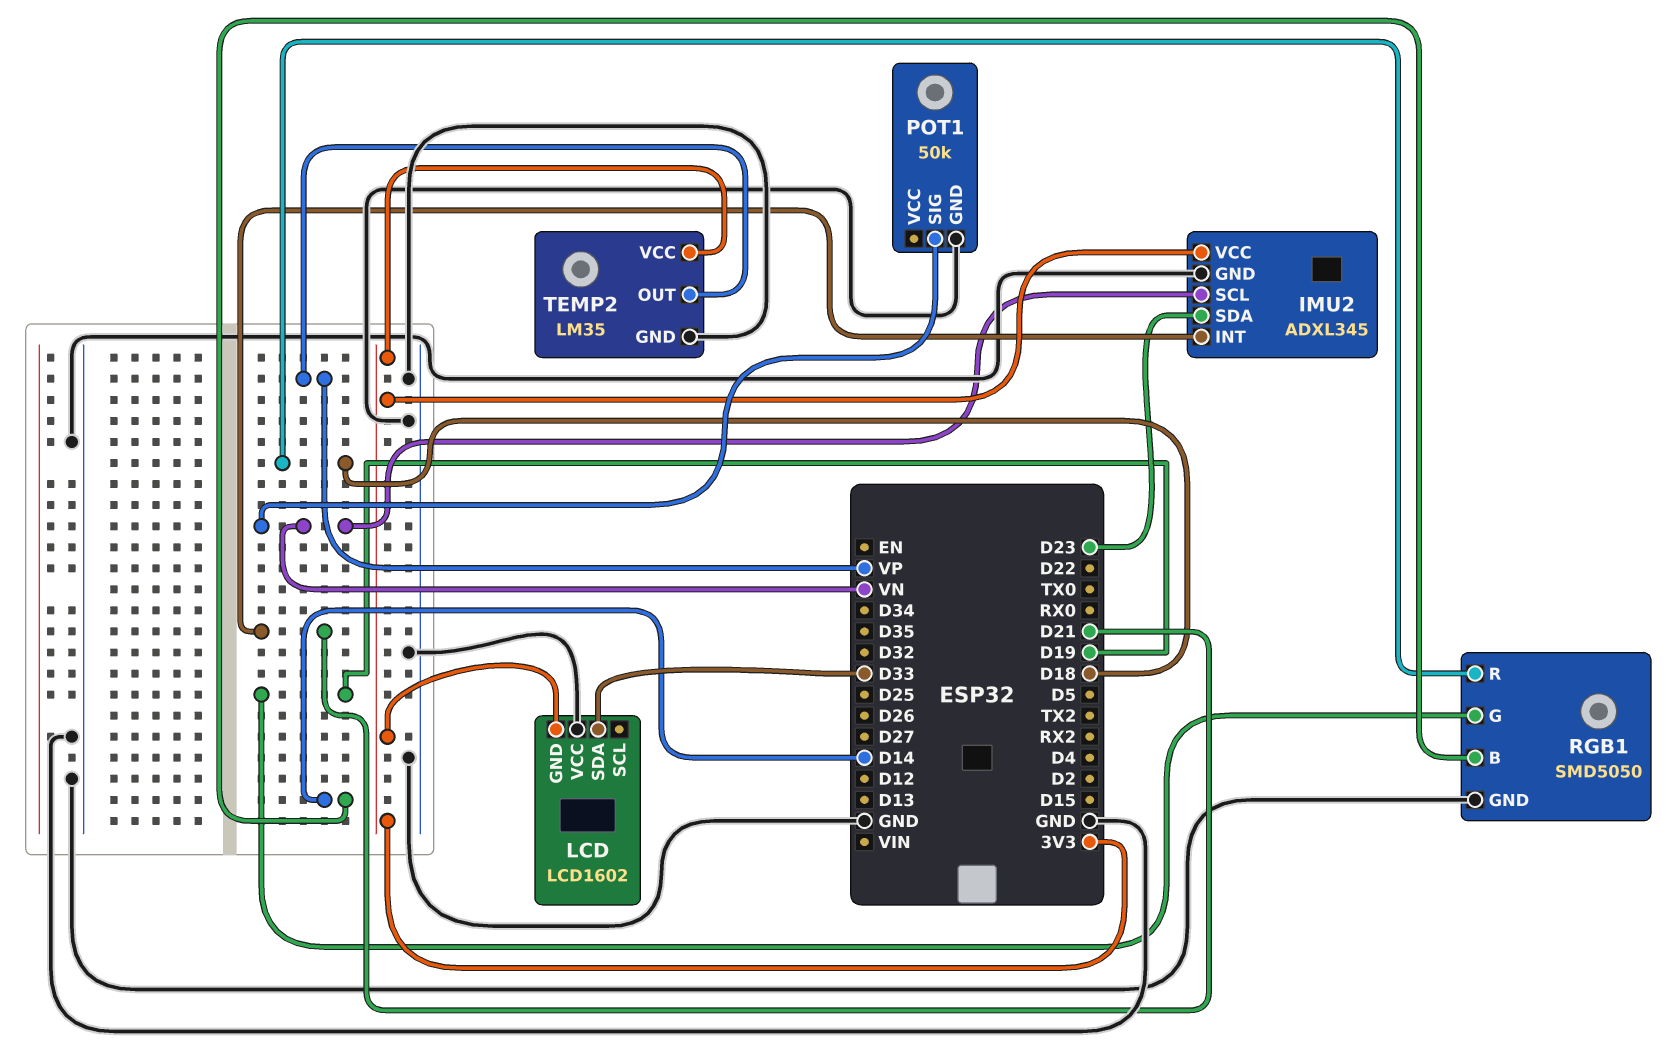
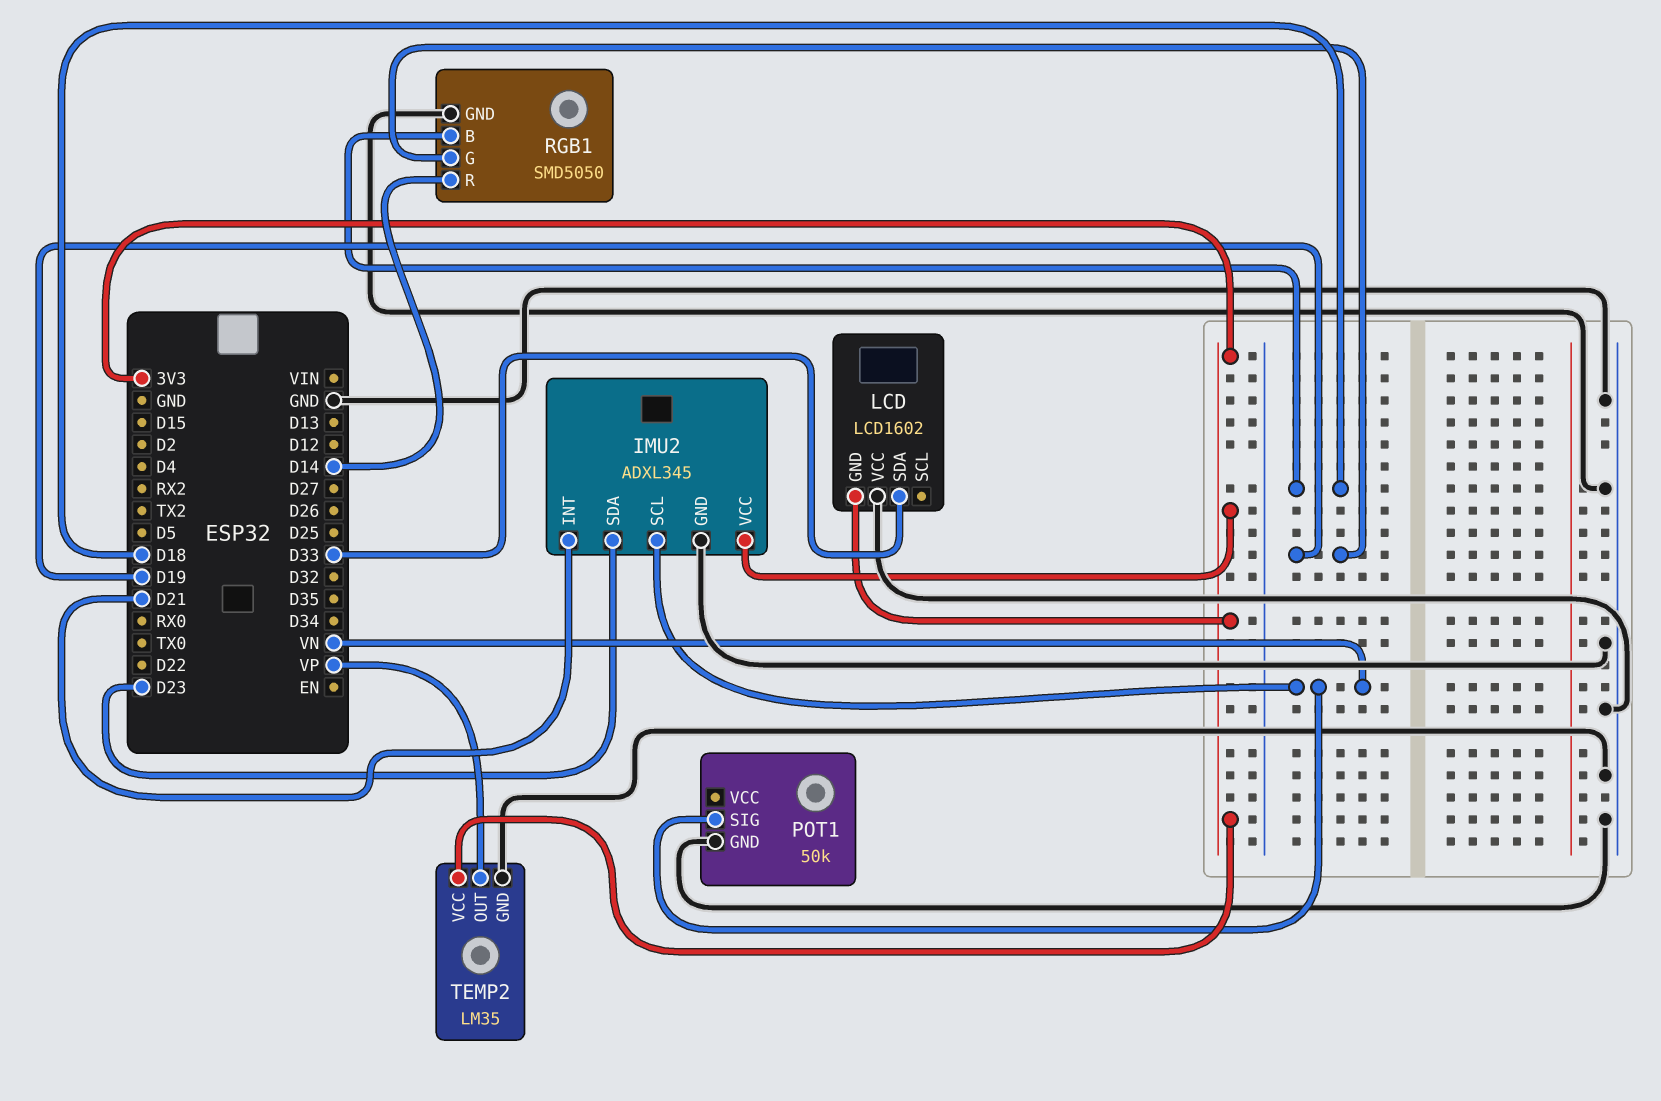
RGB1 pin B: D14 -> D18
RGB1 pin R: D18 -> D14

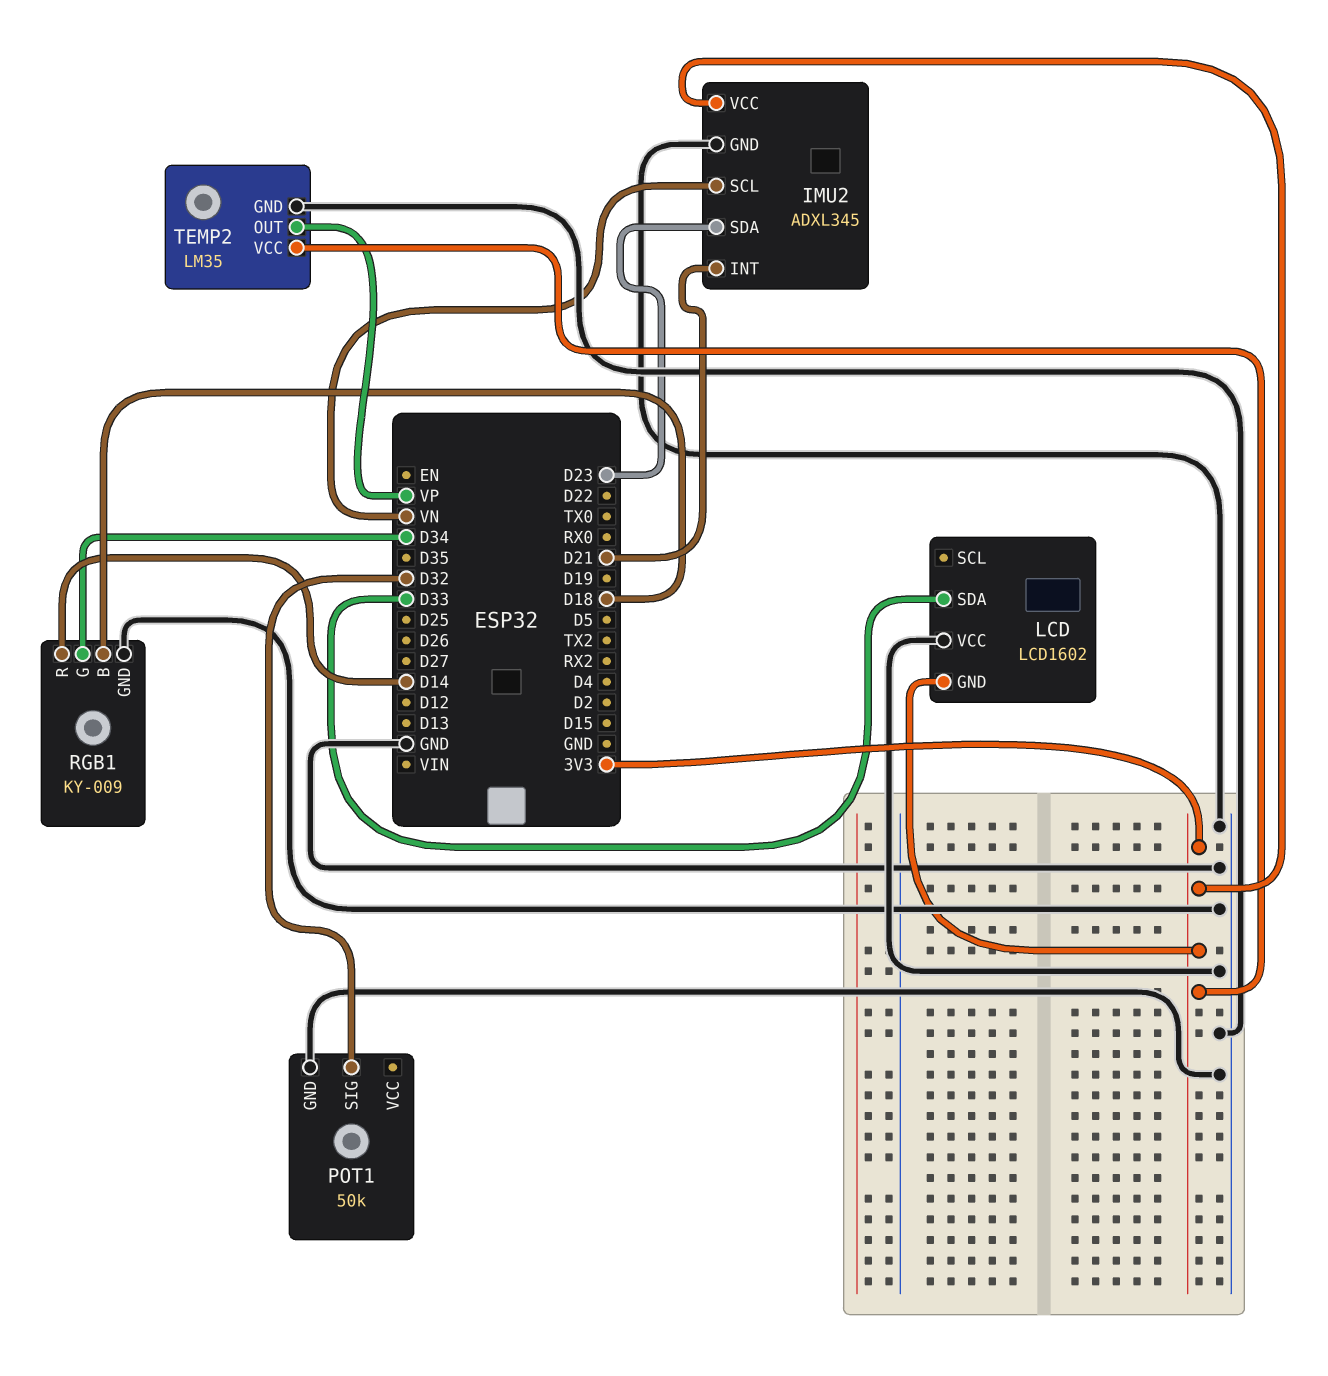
POT1 pin SIG: VN -> D32
RGB1: SMD5050 -> KY-009
RGB1 pin G: D19 -> D34

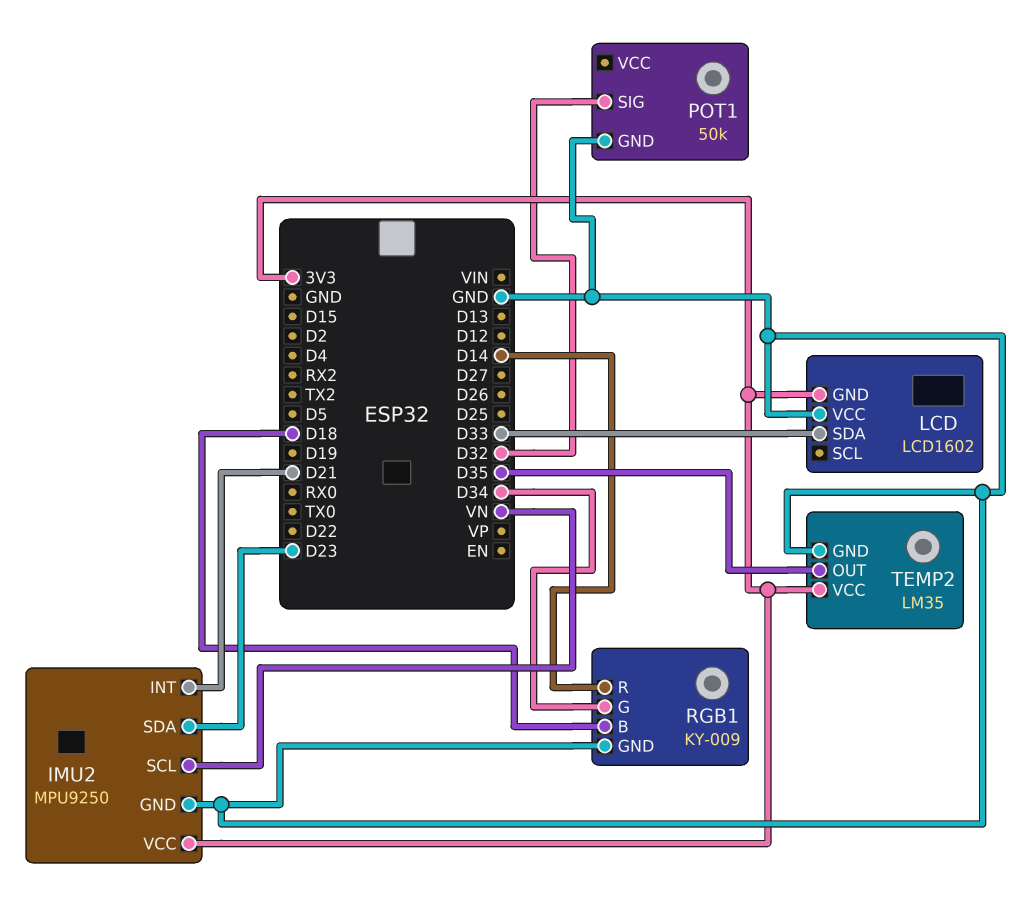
IMU2: ADXL345 -> MPU9250
TEMP2 pin OUT: VP -> D35

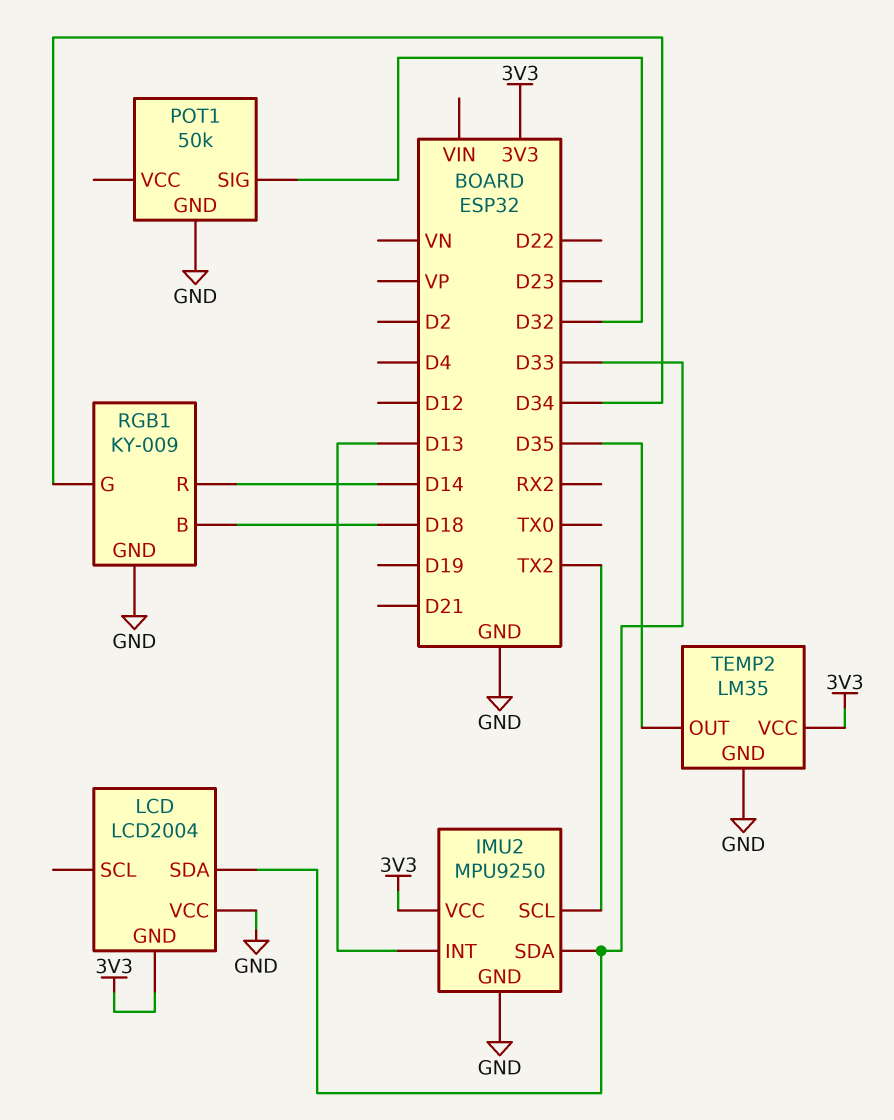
IMU2 pin INT: D21 -> D13
IMU2 pin SCL: VN -> TX2
IMU2 pin SDA: D23 -> D33
LCD: LCD1602 -> LCD2004

